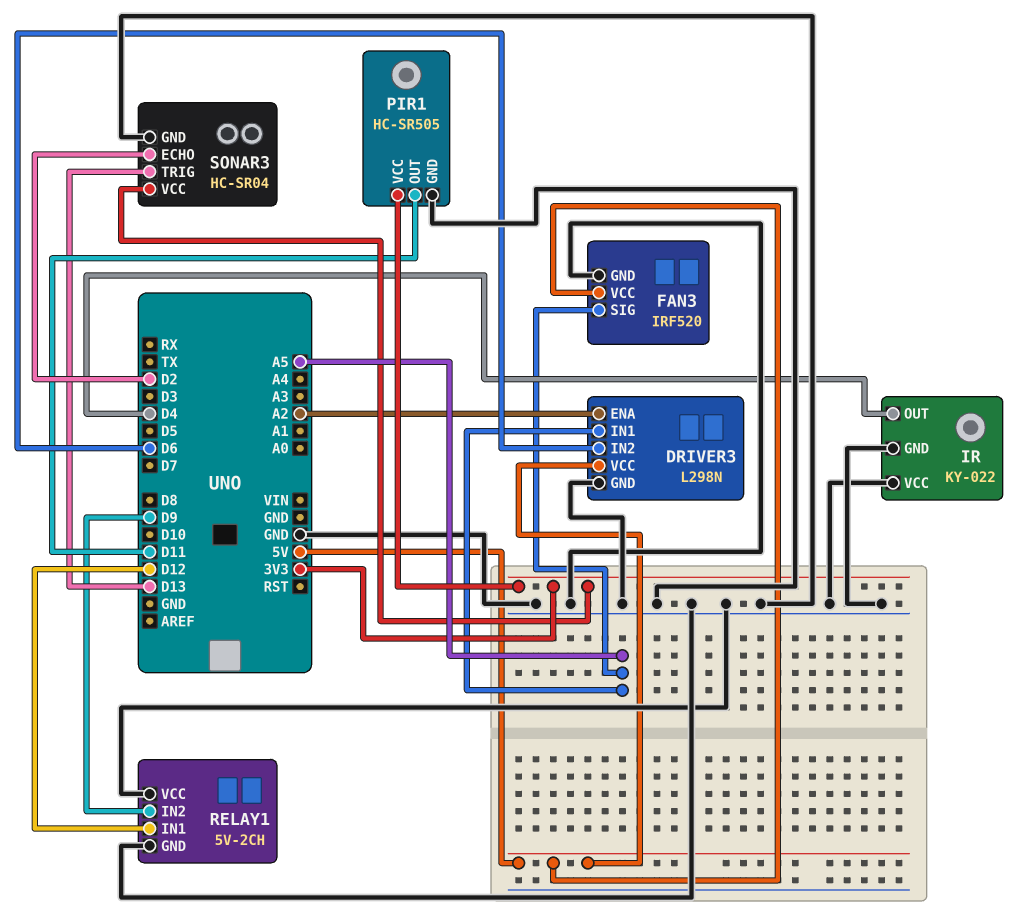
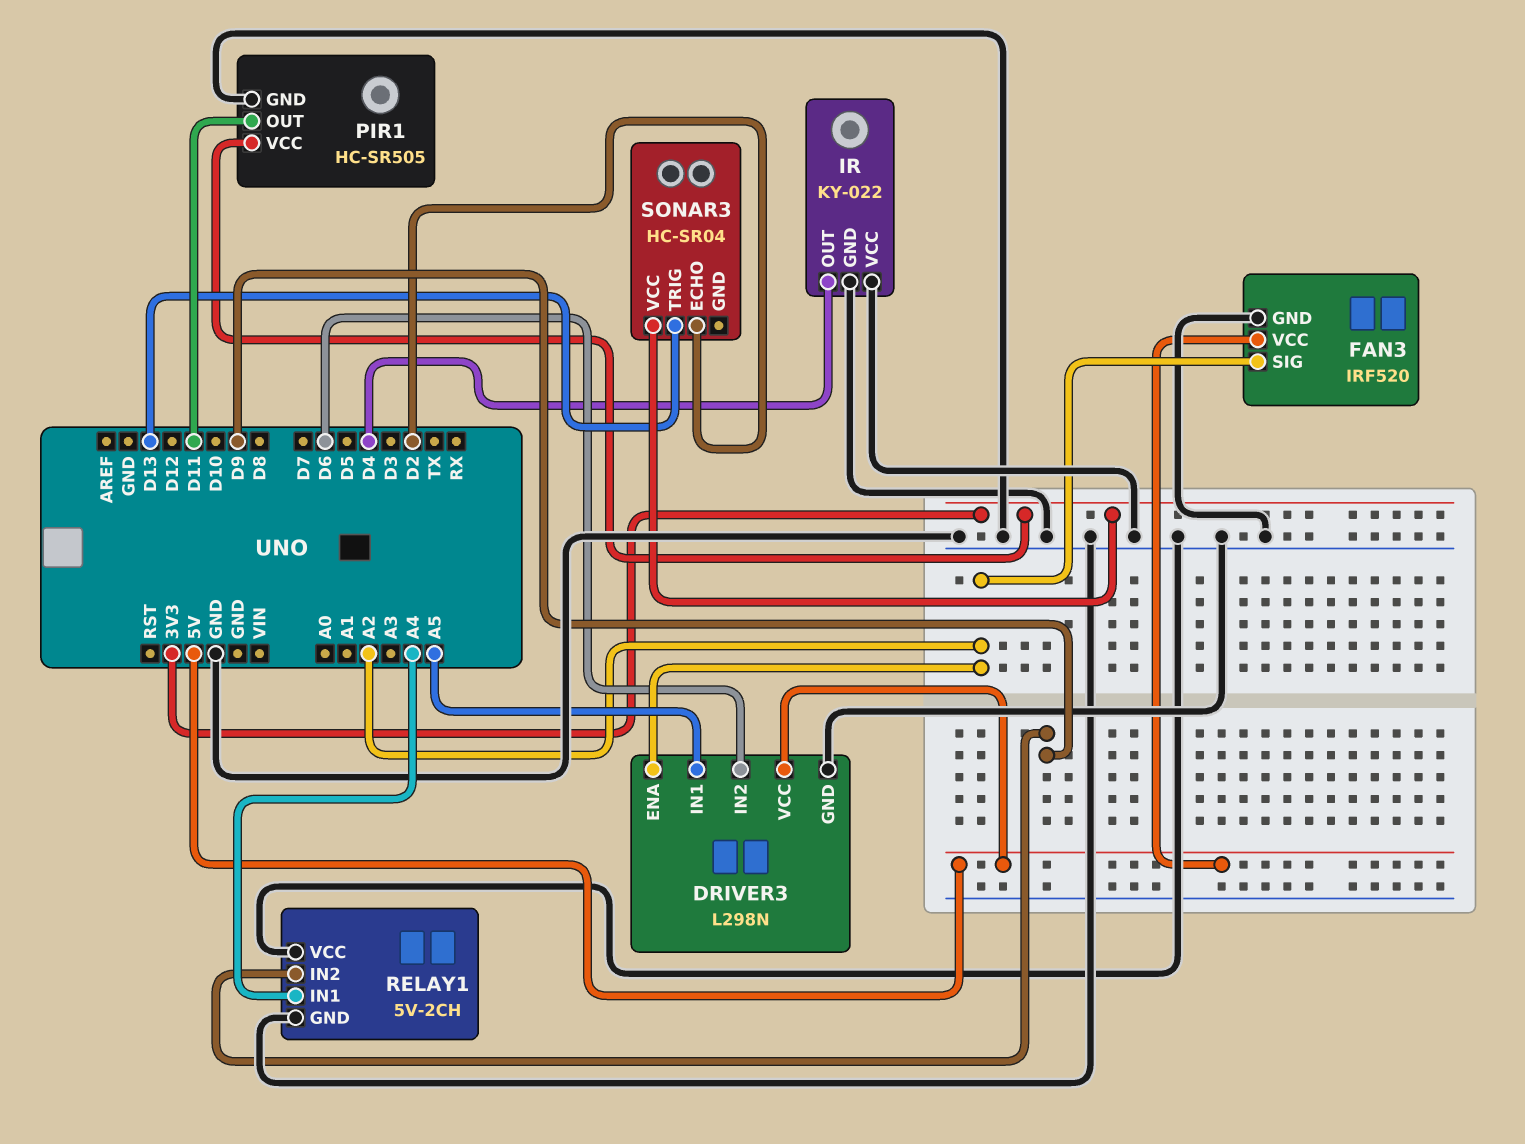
FAN3 pin SIG: A5 -> A2
RELAY1 pin IN1: D12 -> A4
SONAR3 pin GND: GND -> none

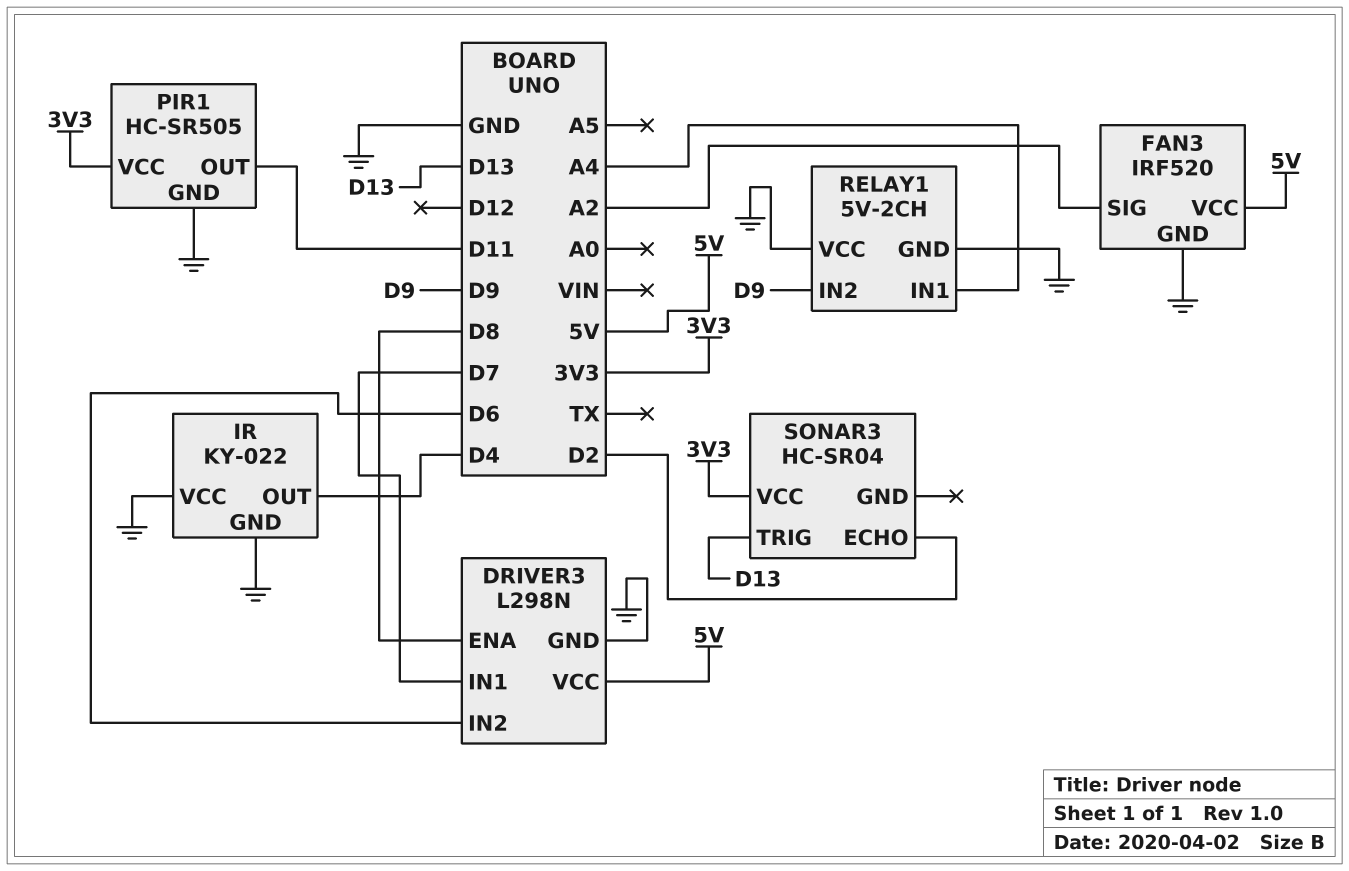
DRIVER3 pin ENA: A2 -> D8
DRIVER3 pin IN1: A5 -> D7

